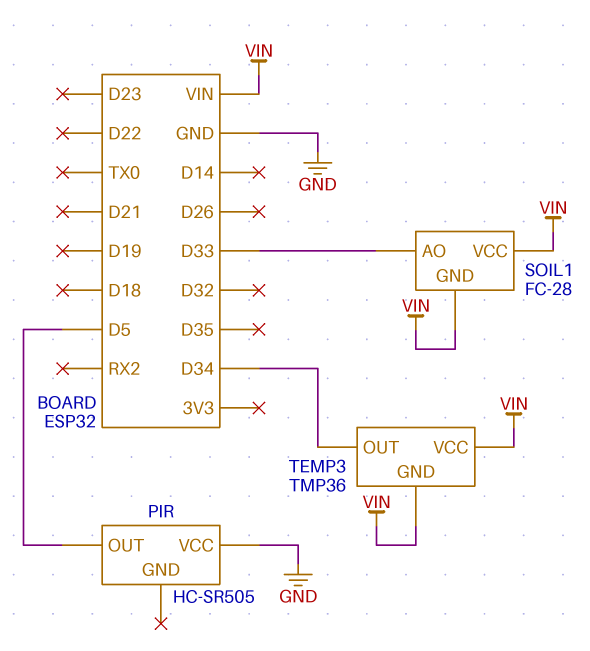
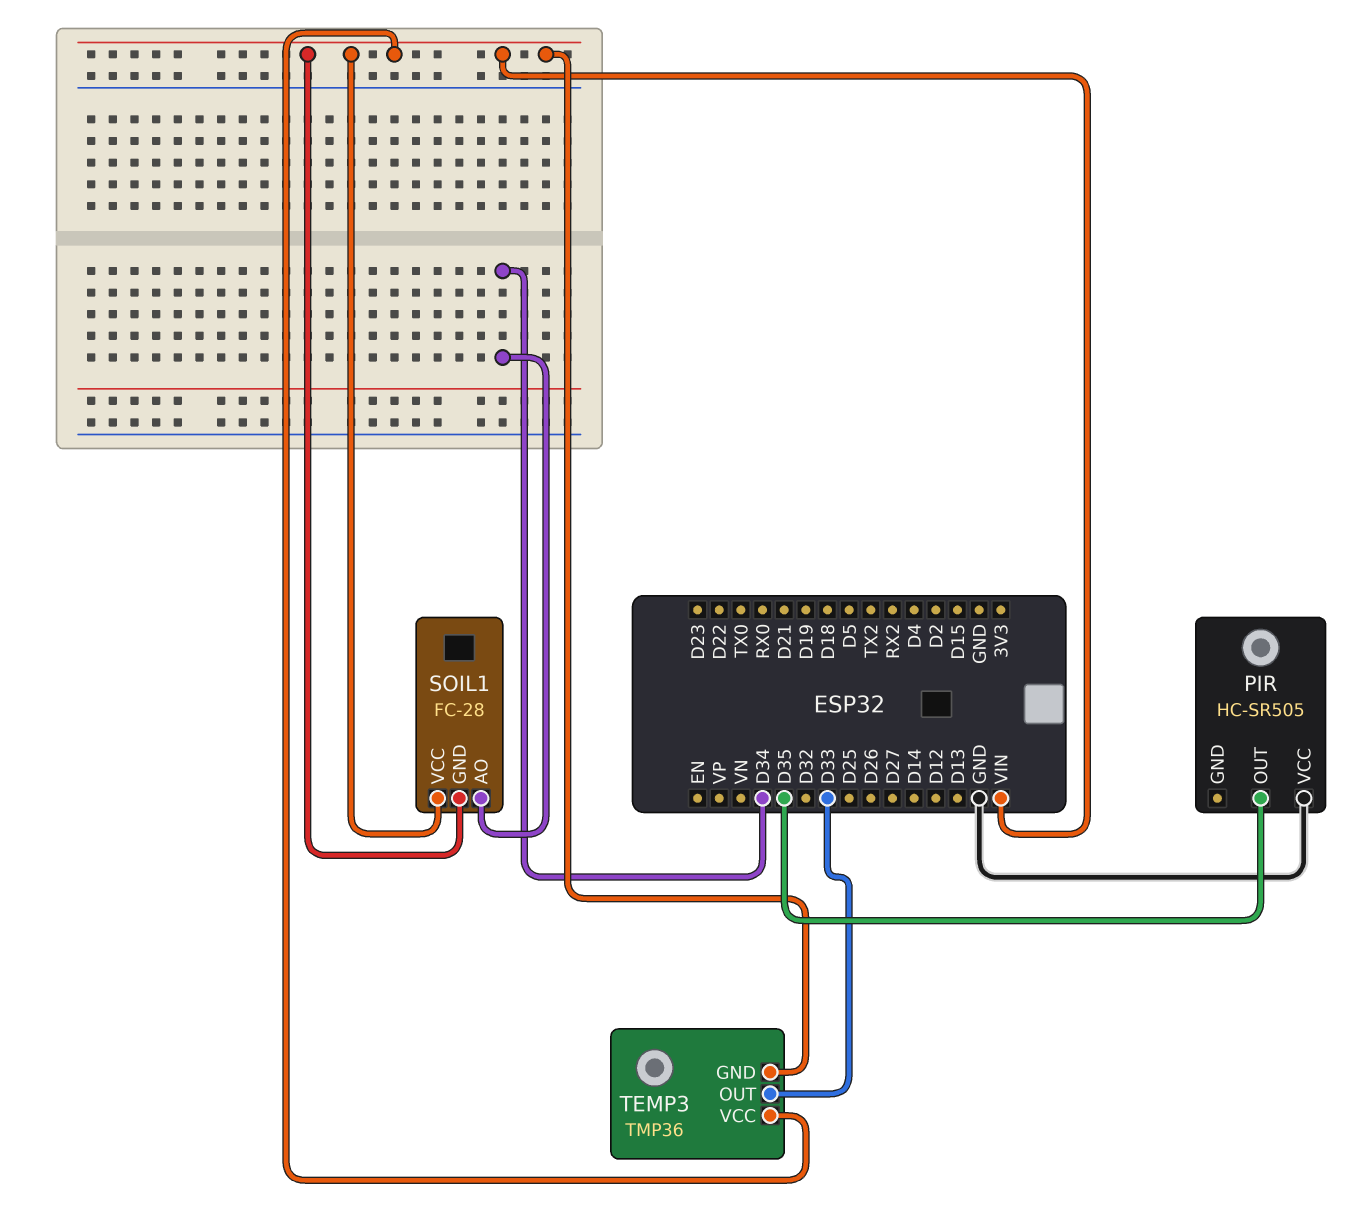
PIR pin OUT: D5 -> D35
SOIL1 pin AO: D33 -> D34
TEMP3 pin OUT: D34 -> D33

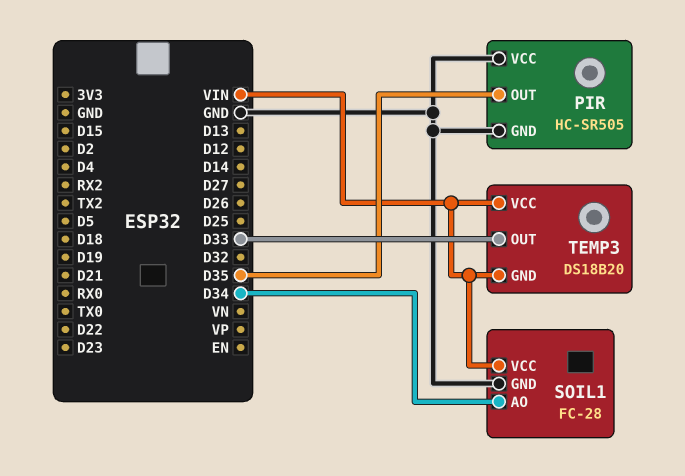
PIR pin GND: none -> GND
SOIL1 pin GND: VIN -> GND
TEMP3: TMP36 -> DS18B20

